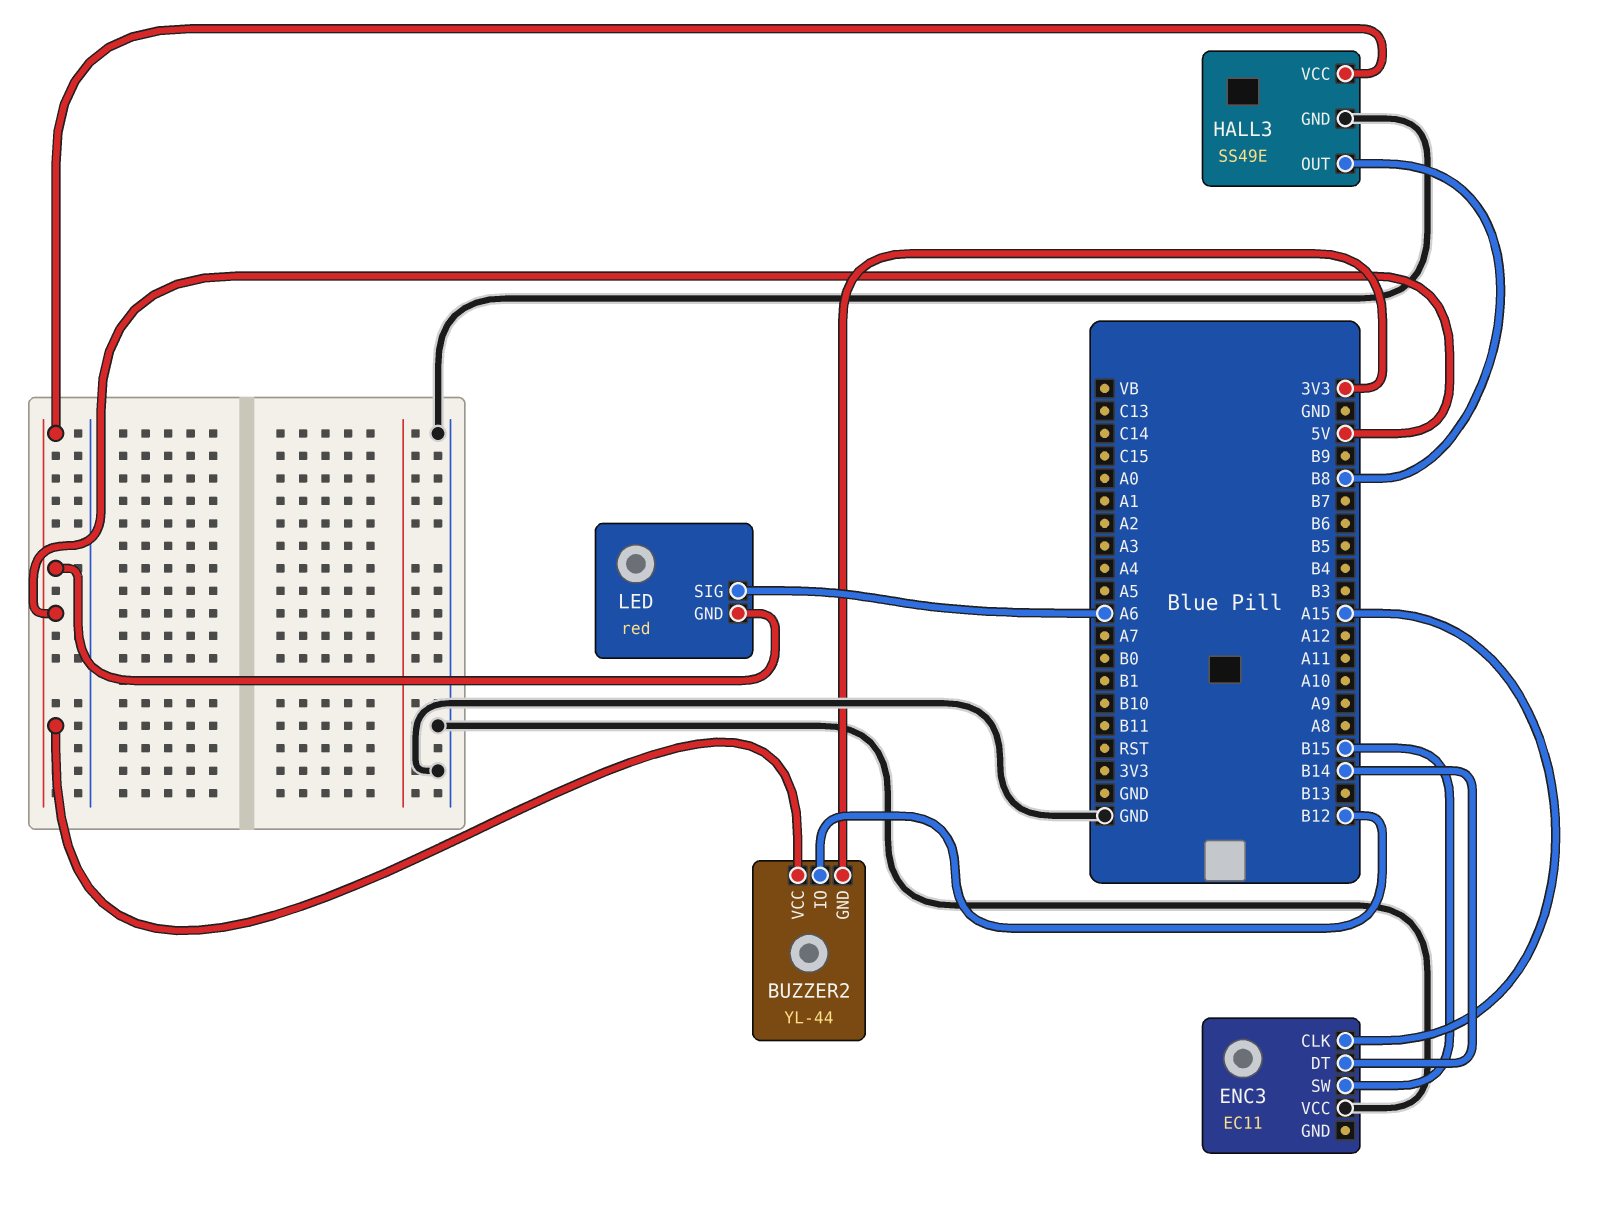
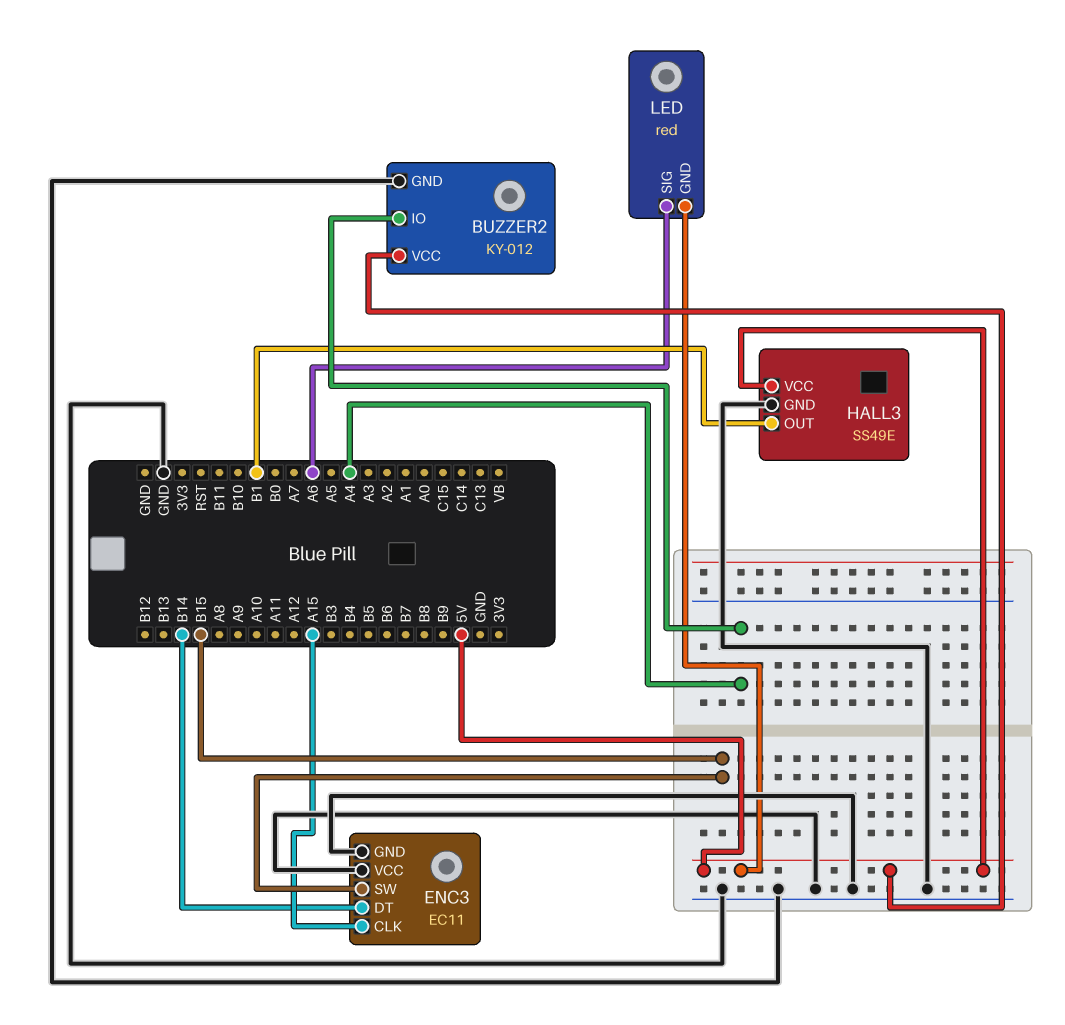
BUZZER2: YL-44 -> KY-012
BUZZER2 pin GND: 3V3 -> GND
BUZZER2 pin IO: B12 -> A4
ENC3 pin GND: none -> GND
HALL3 pin OUT: B8 -> B1

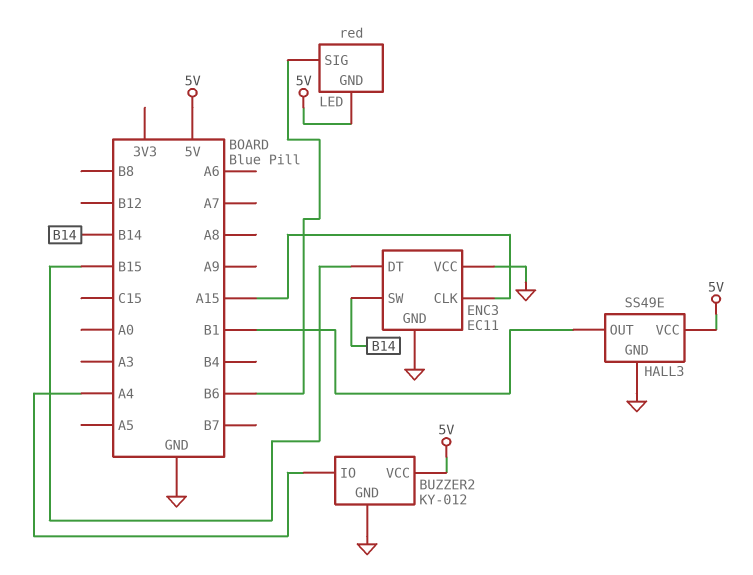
ENC3 pin DT: B14 -> B15
ENC3 pin SW: B15 -> B14
LED pin SIG: A6 -> B6

